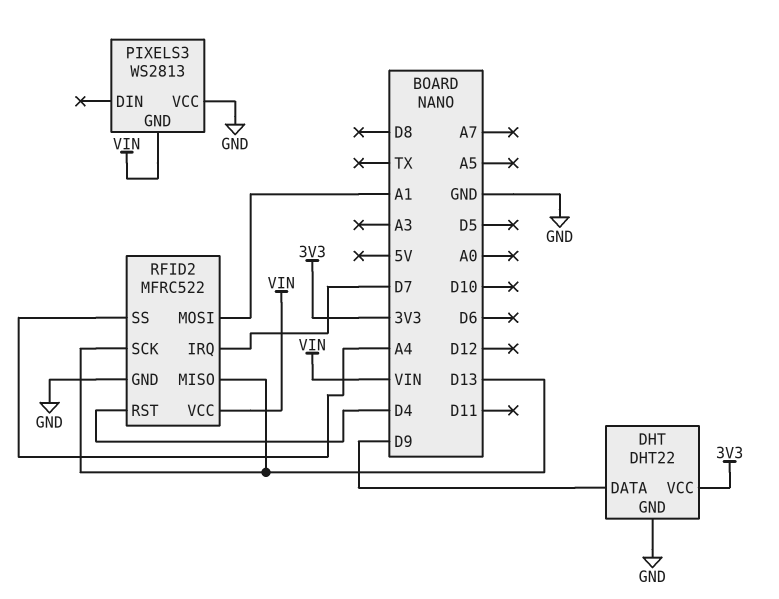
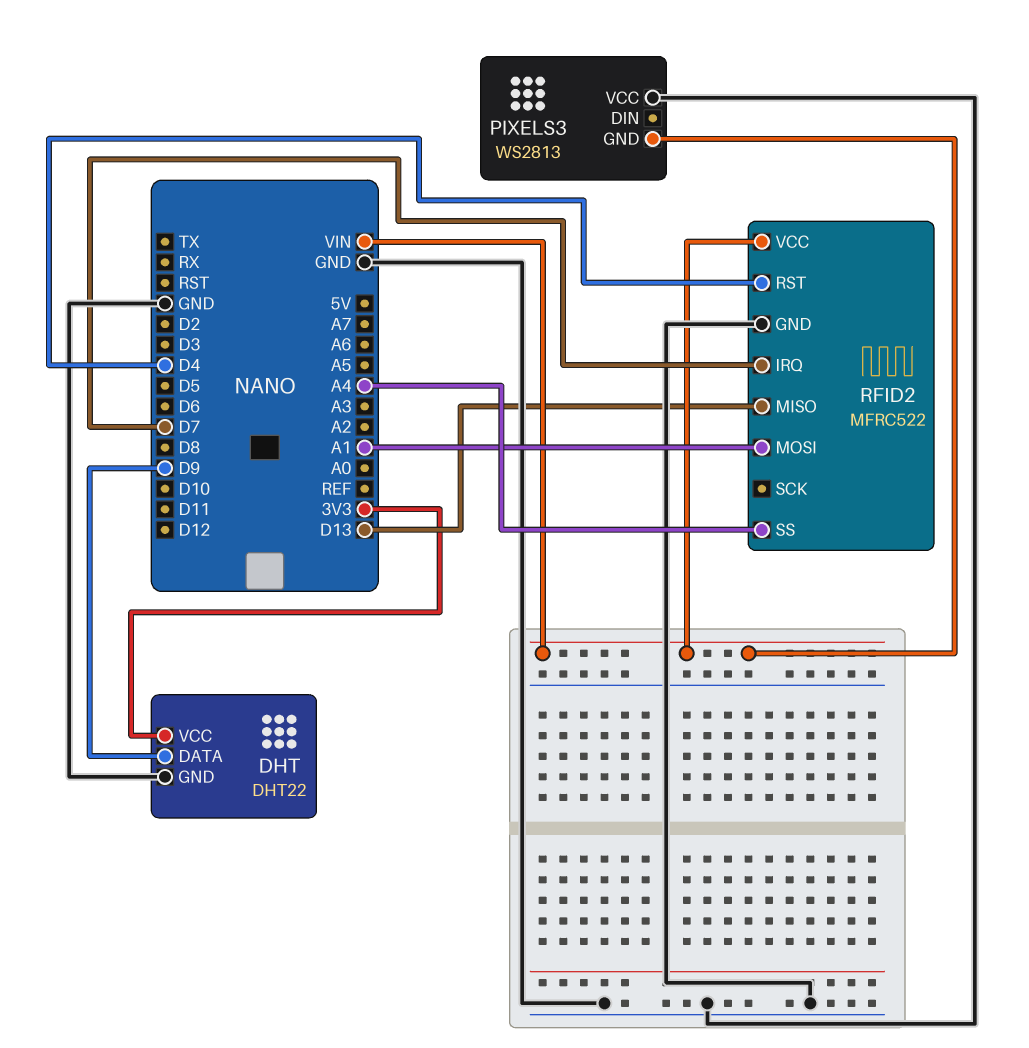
RFID2 pin SCK: D13 -> none

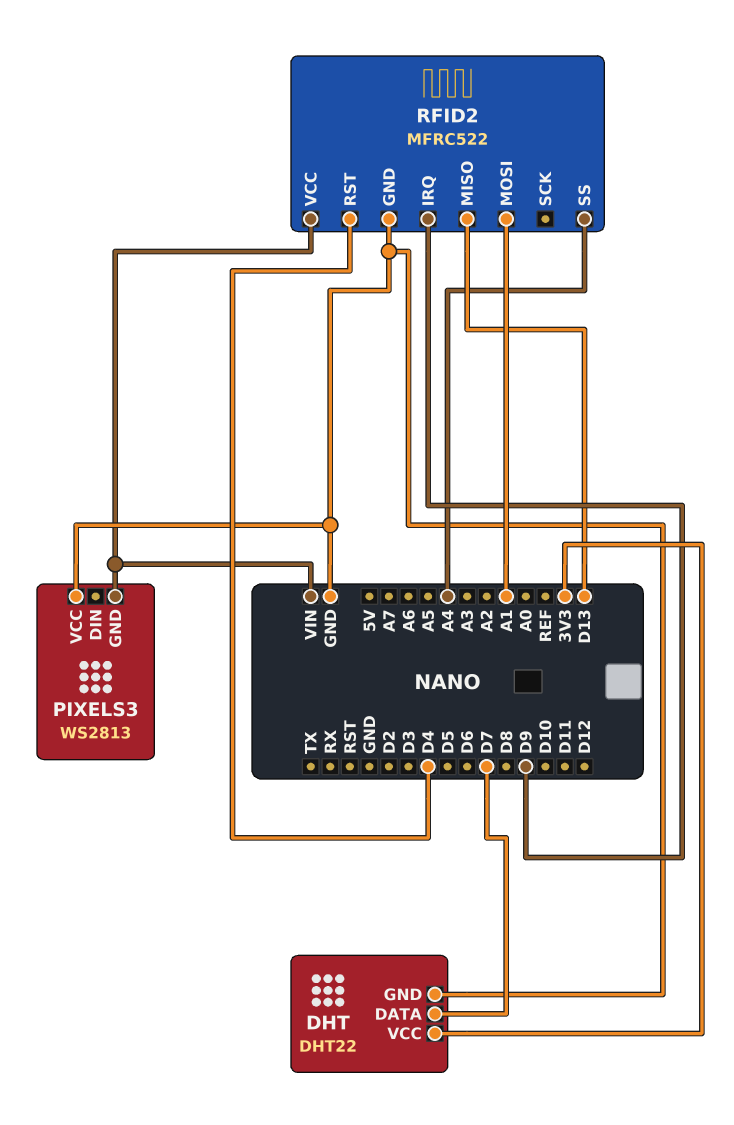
DHT pin DATA: D9 -> D7
RFID2 pin IRQ: D7 -> D9

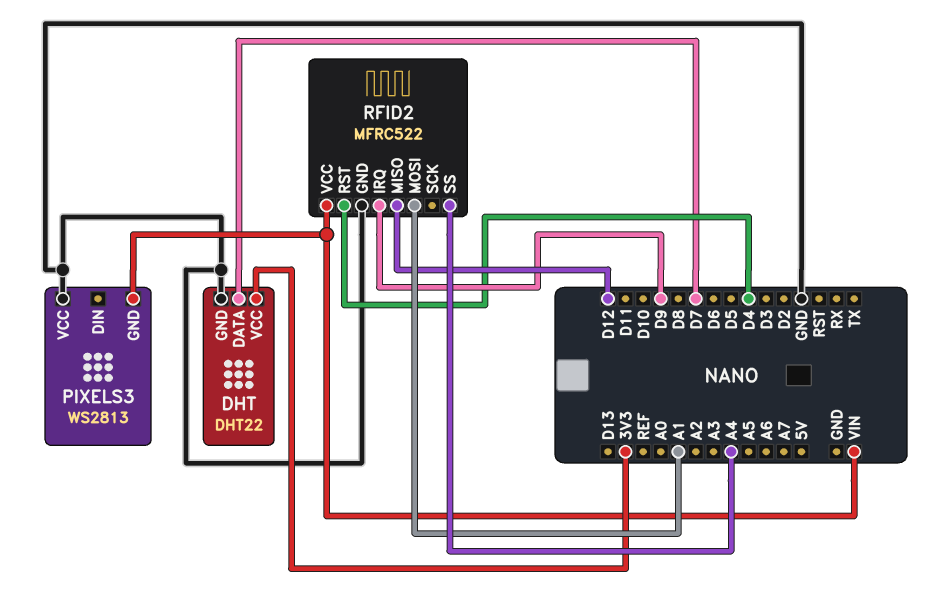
RFID2 pin MISO: D13 -> D12

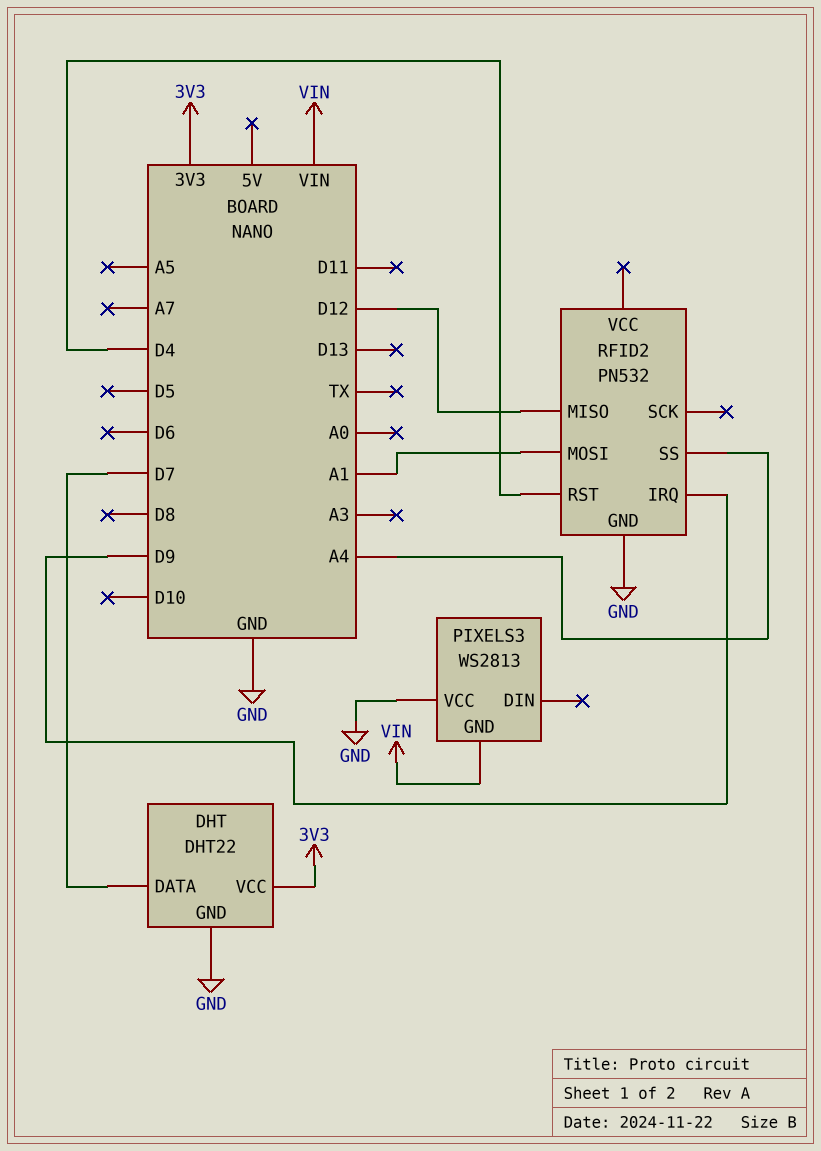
RFID2: MFRC522 -> PN532
RFID2 pin VCC: VIN -> none

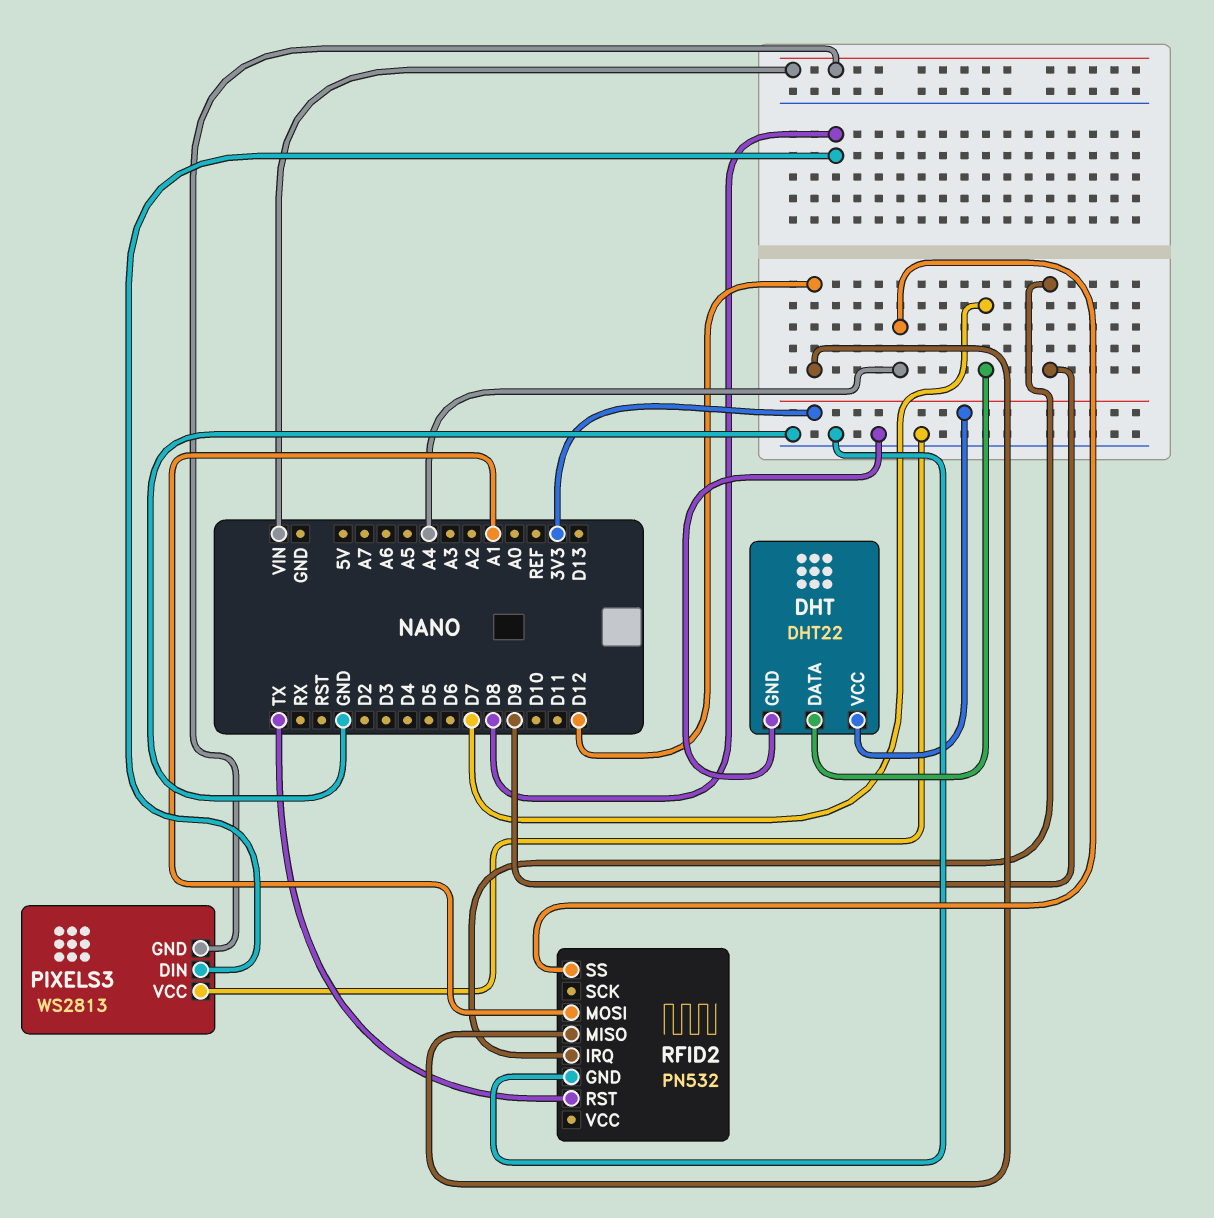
PIXELS3 pin DIN: none -> D8
RFID2 pin RST: D4 -> TX

